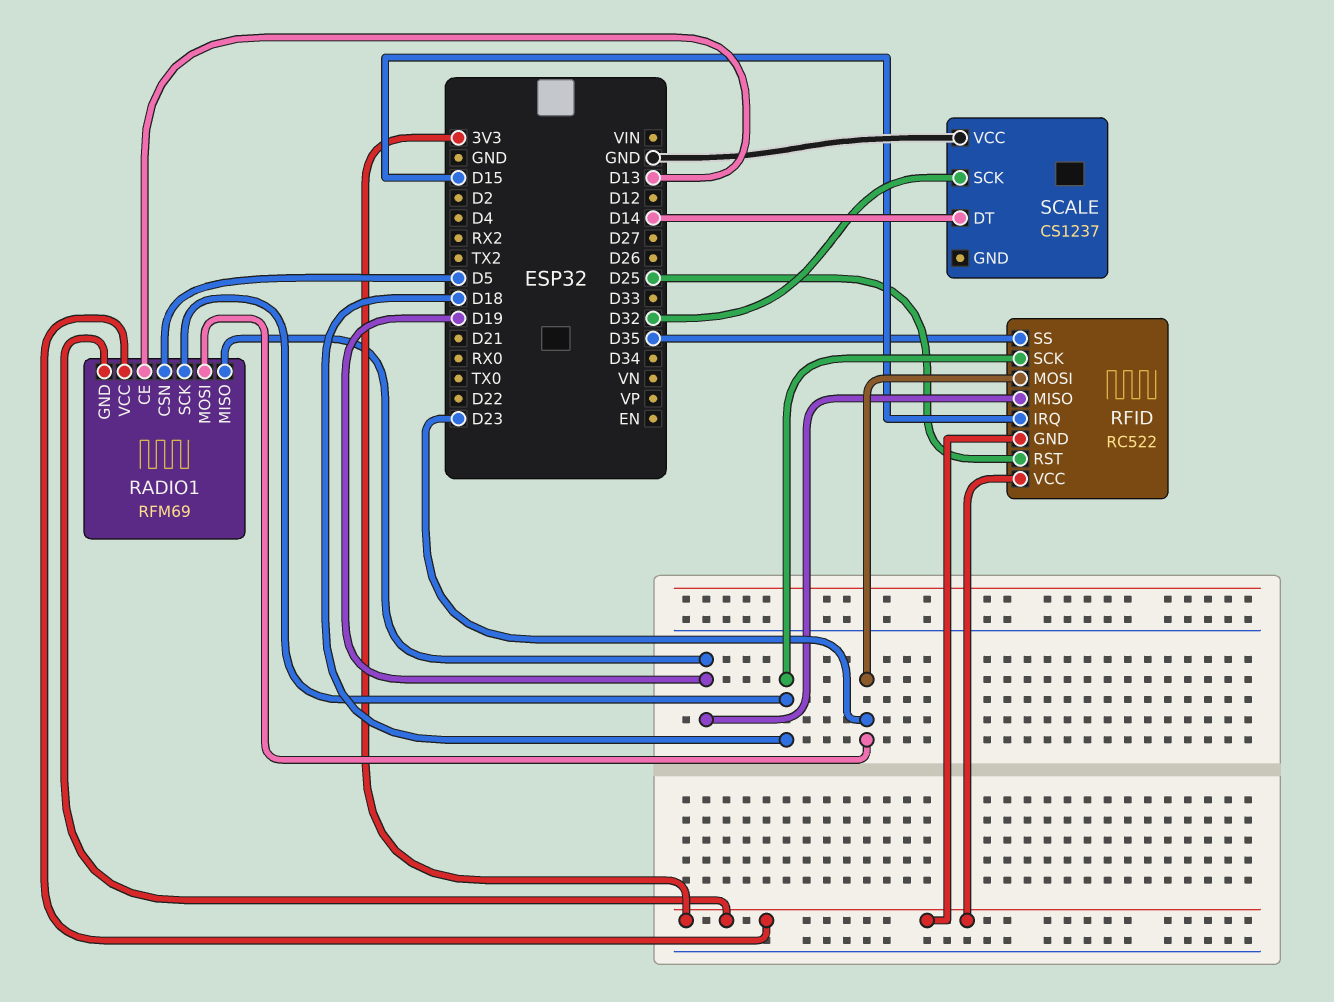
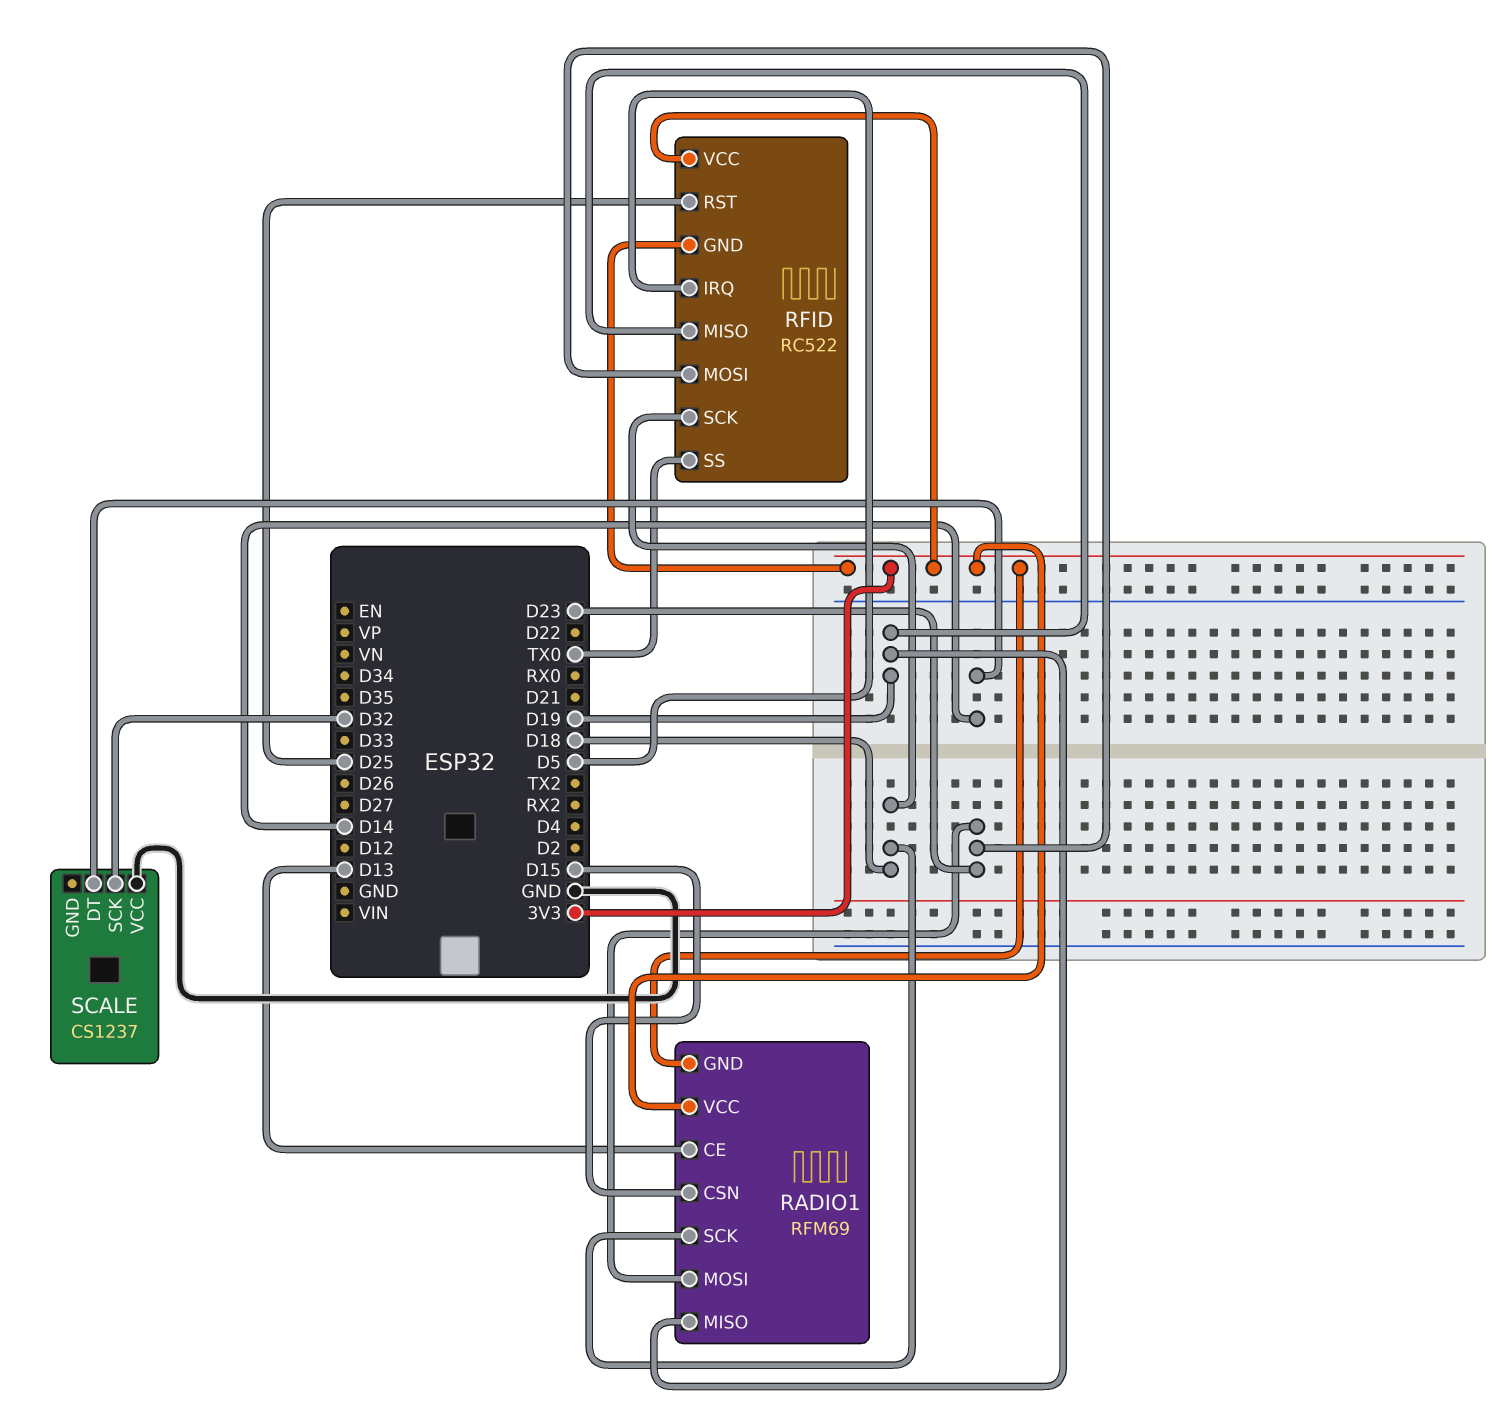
RADIO1 pin CSN: D5 -> D15
RFID pin IRQ: D15 -> D5
RFID pin SS: D35 -> TX0

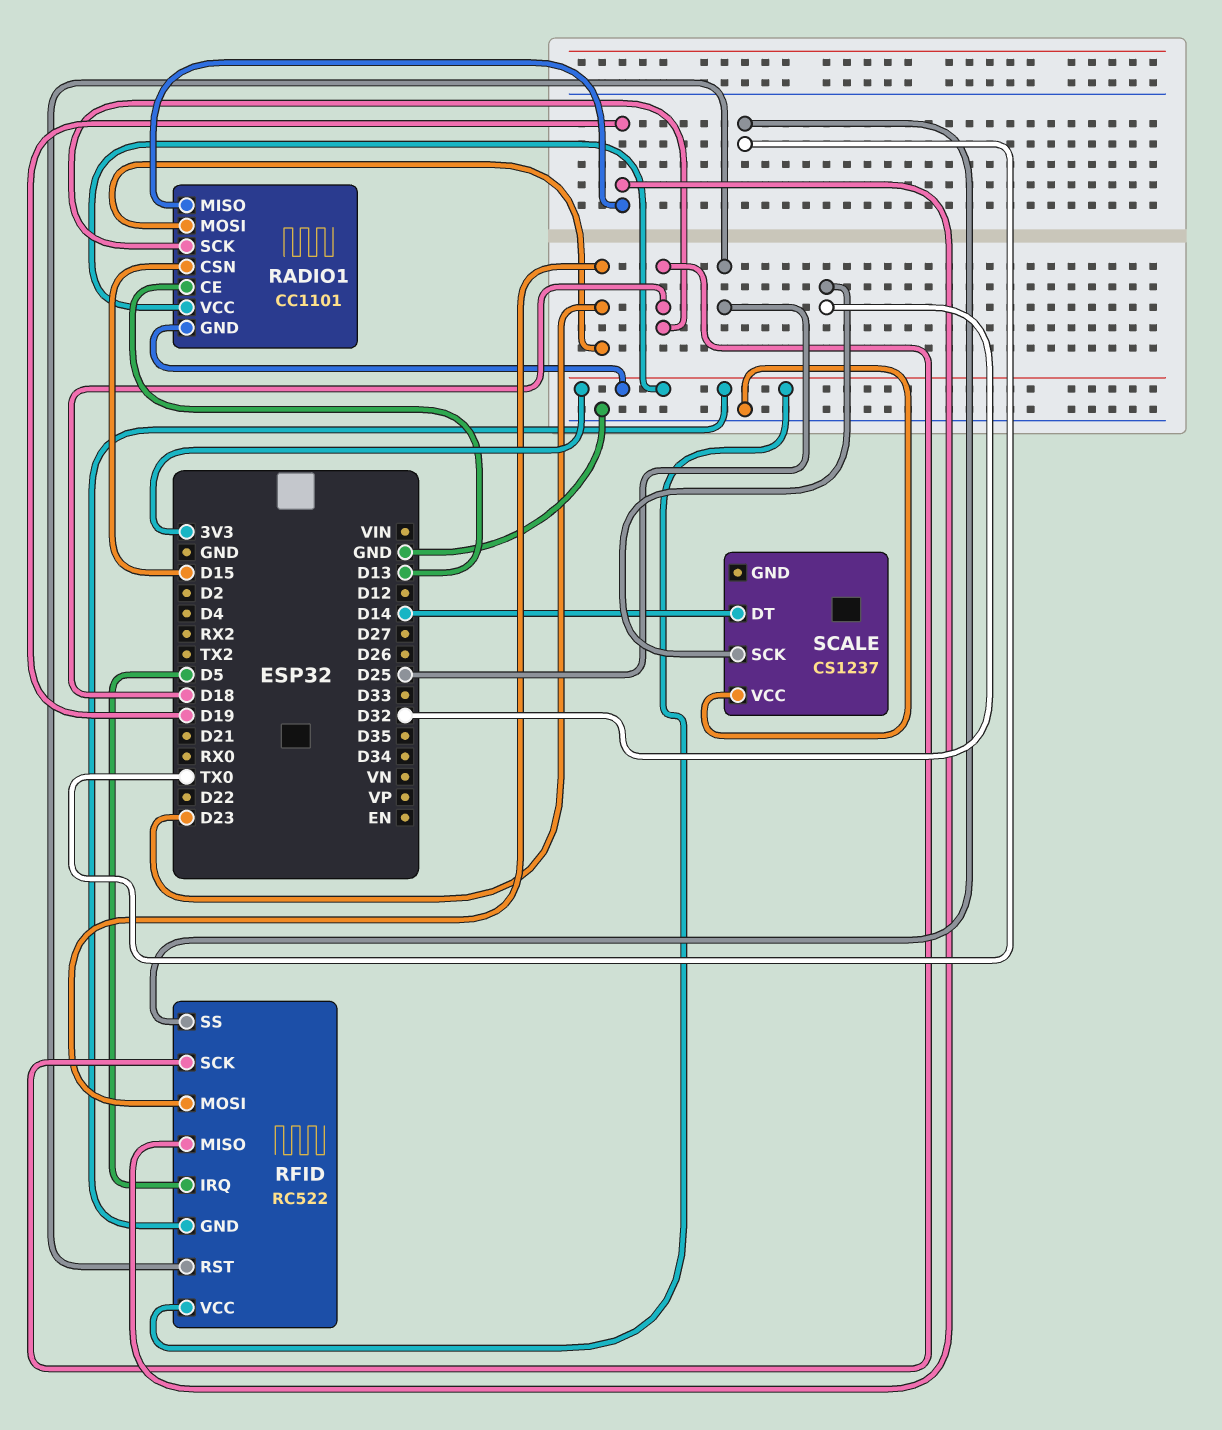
RADIO1: RFM69 -> CC1101

